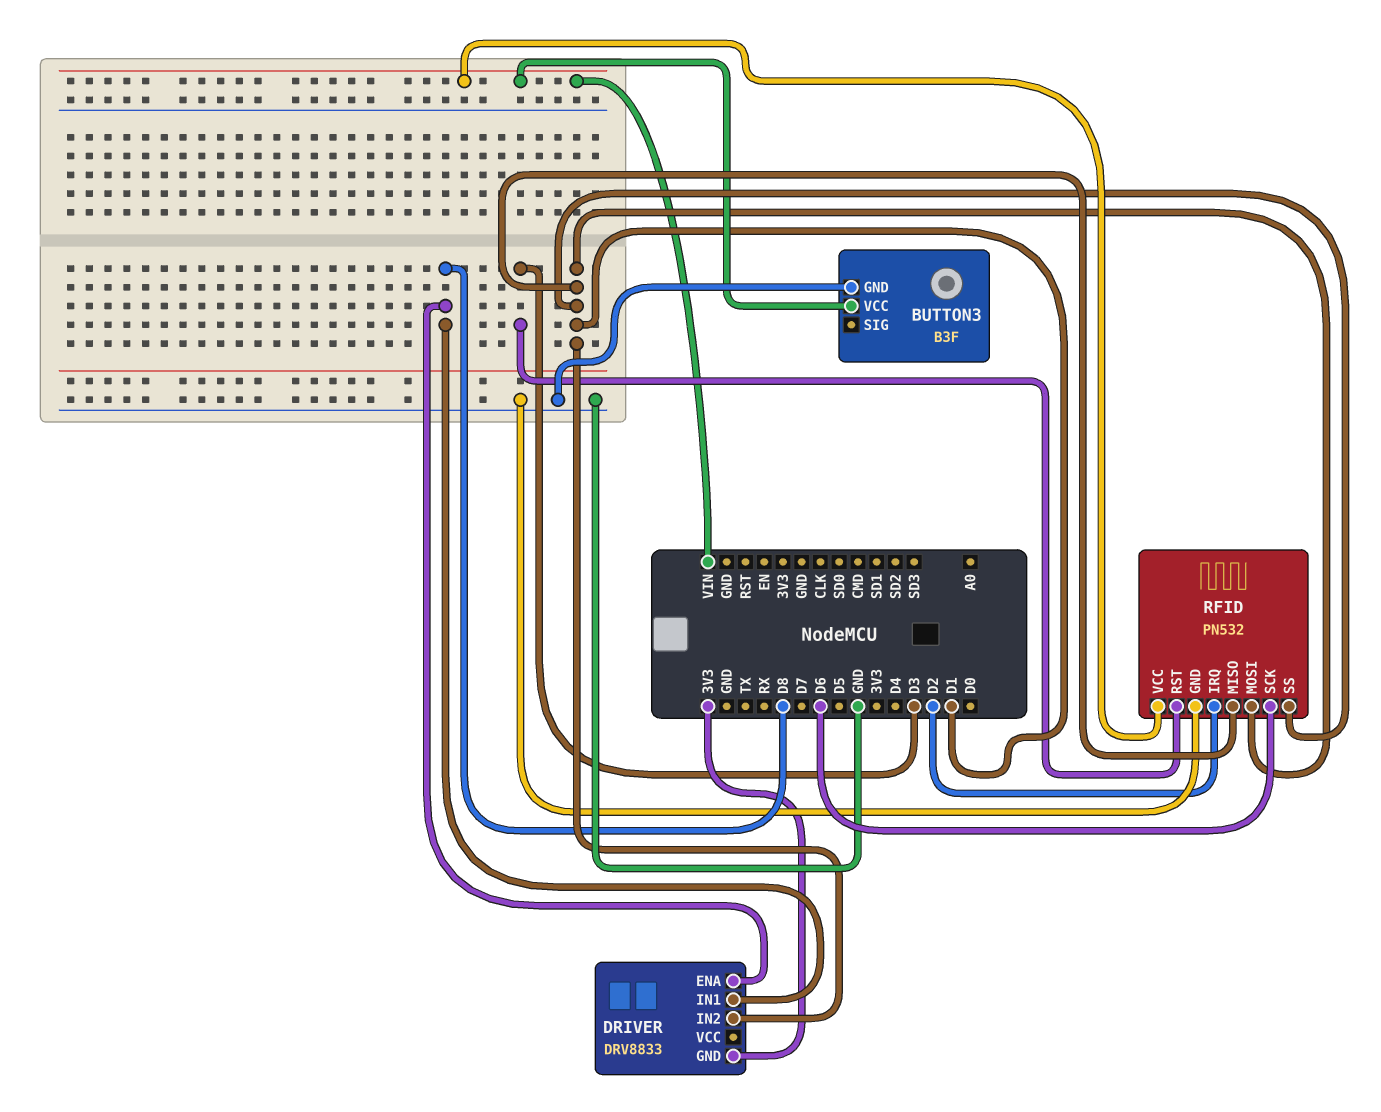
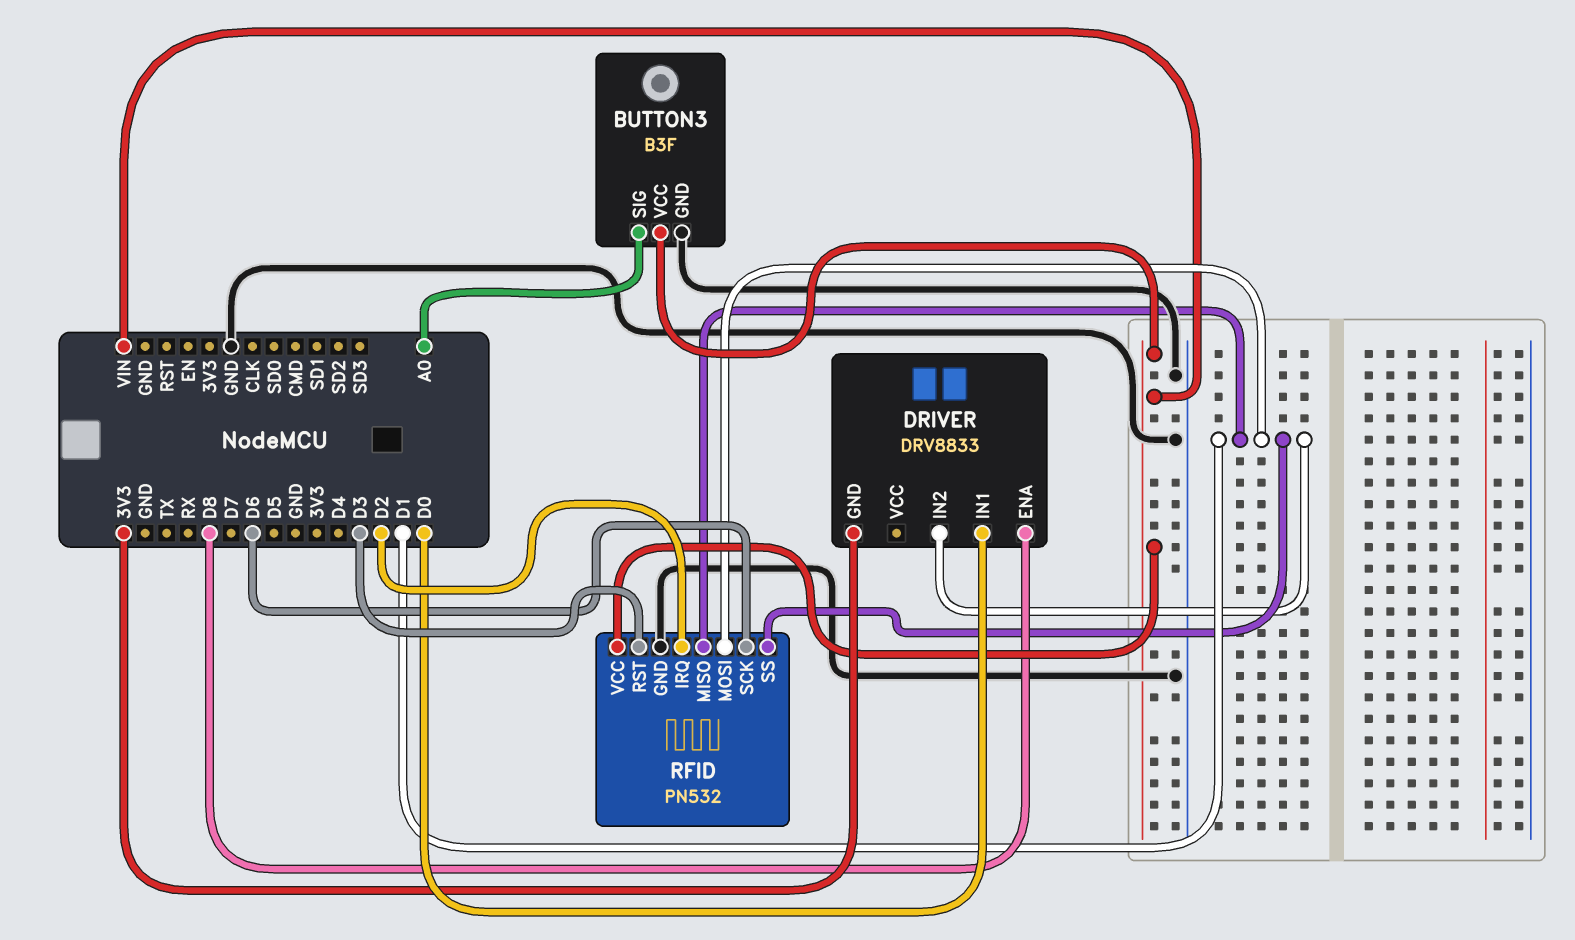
BUTTON3 pin SIG: none -> A0
DRIVER pin IN1: D8 -> D0

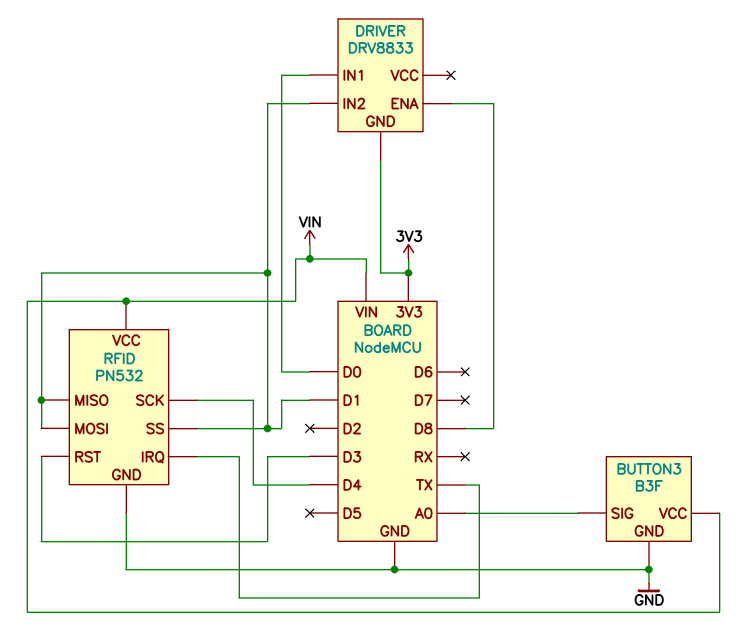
RFID pin IRQ: D2 -> TX
RFID pin SCK: D6 -> D4

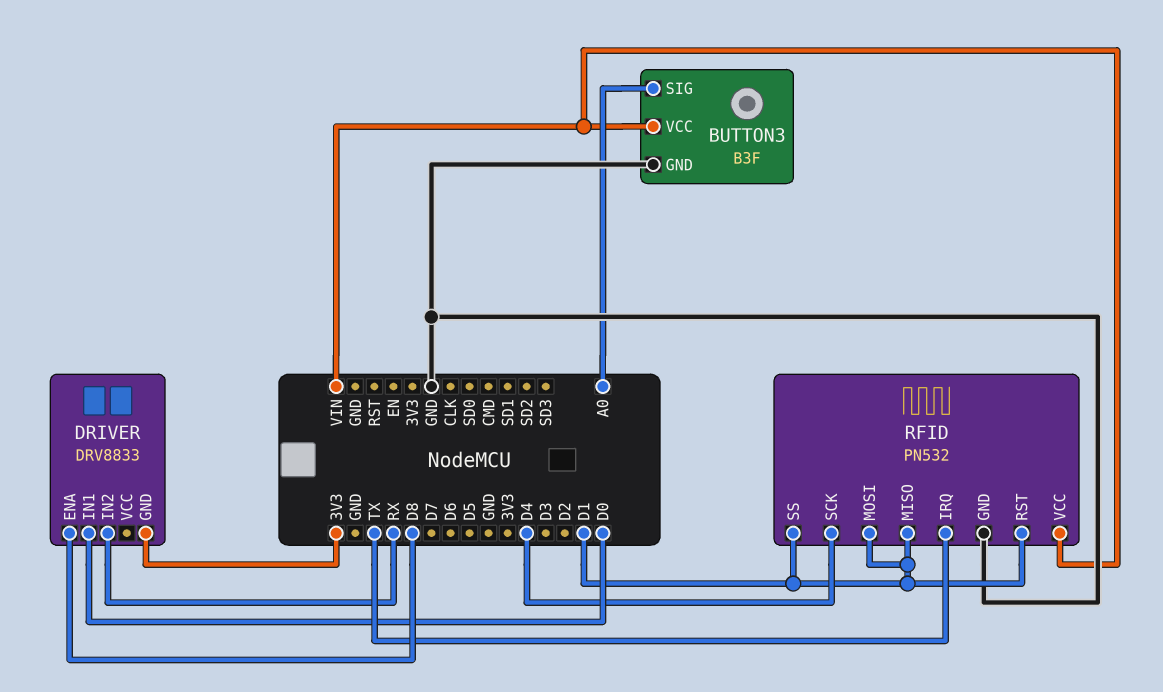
DRIVER pin IN2: D1 -> RX
RFID pin RST: D3 -> D1

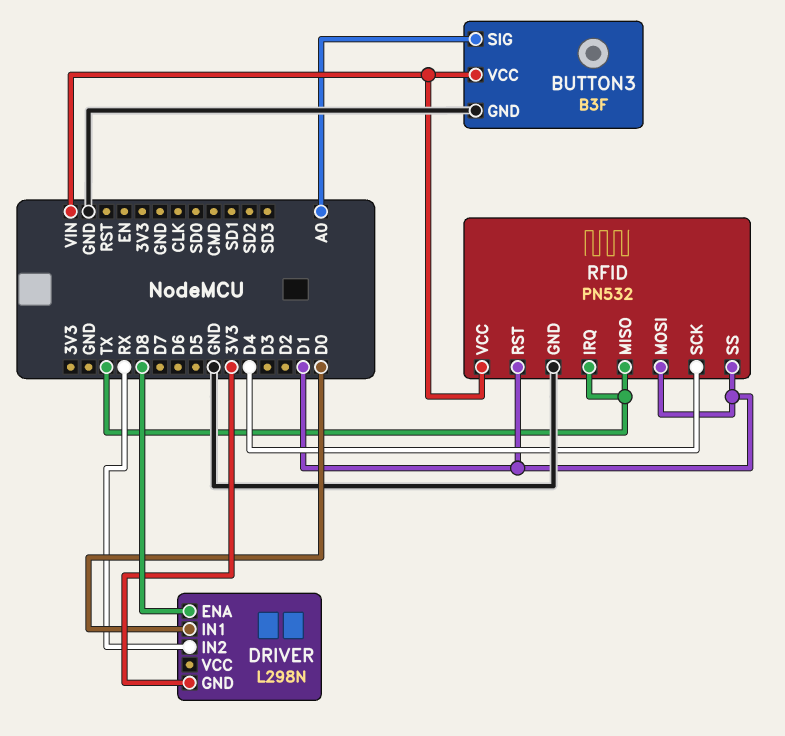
DRIVER: DRV8833 -> L298N
RFID pin MISO: D1 -> TX

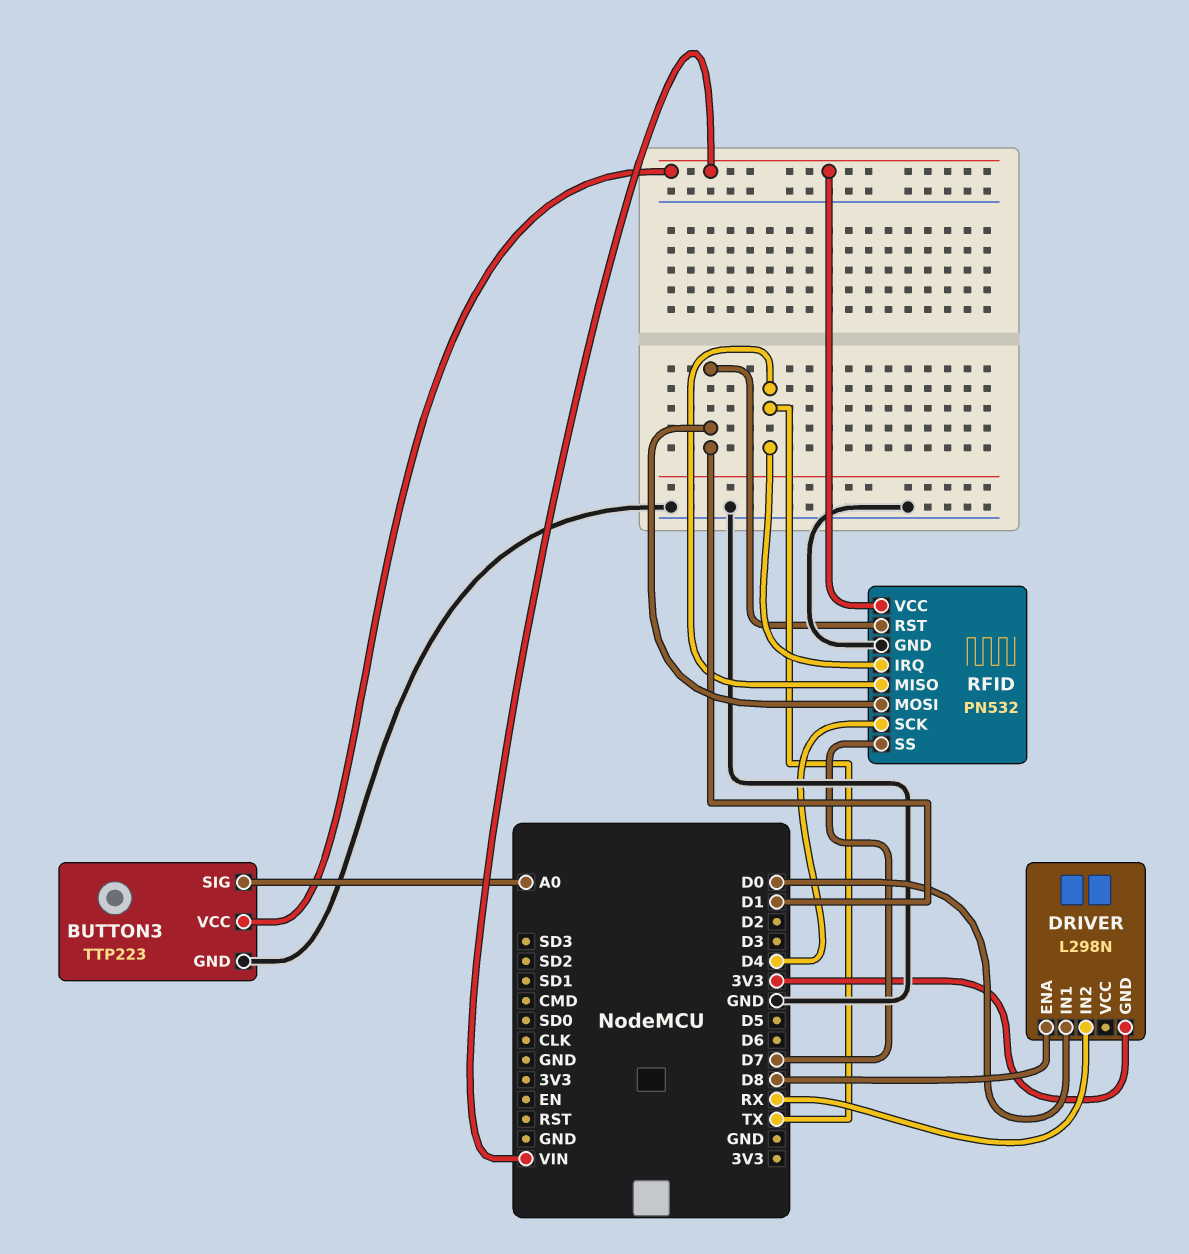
BUTTON3: B3F -> TTP223
RFID pin SS: D1 -> D7

